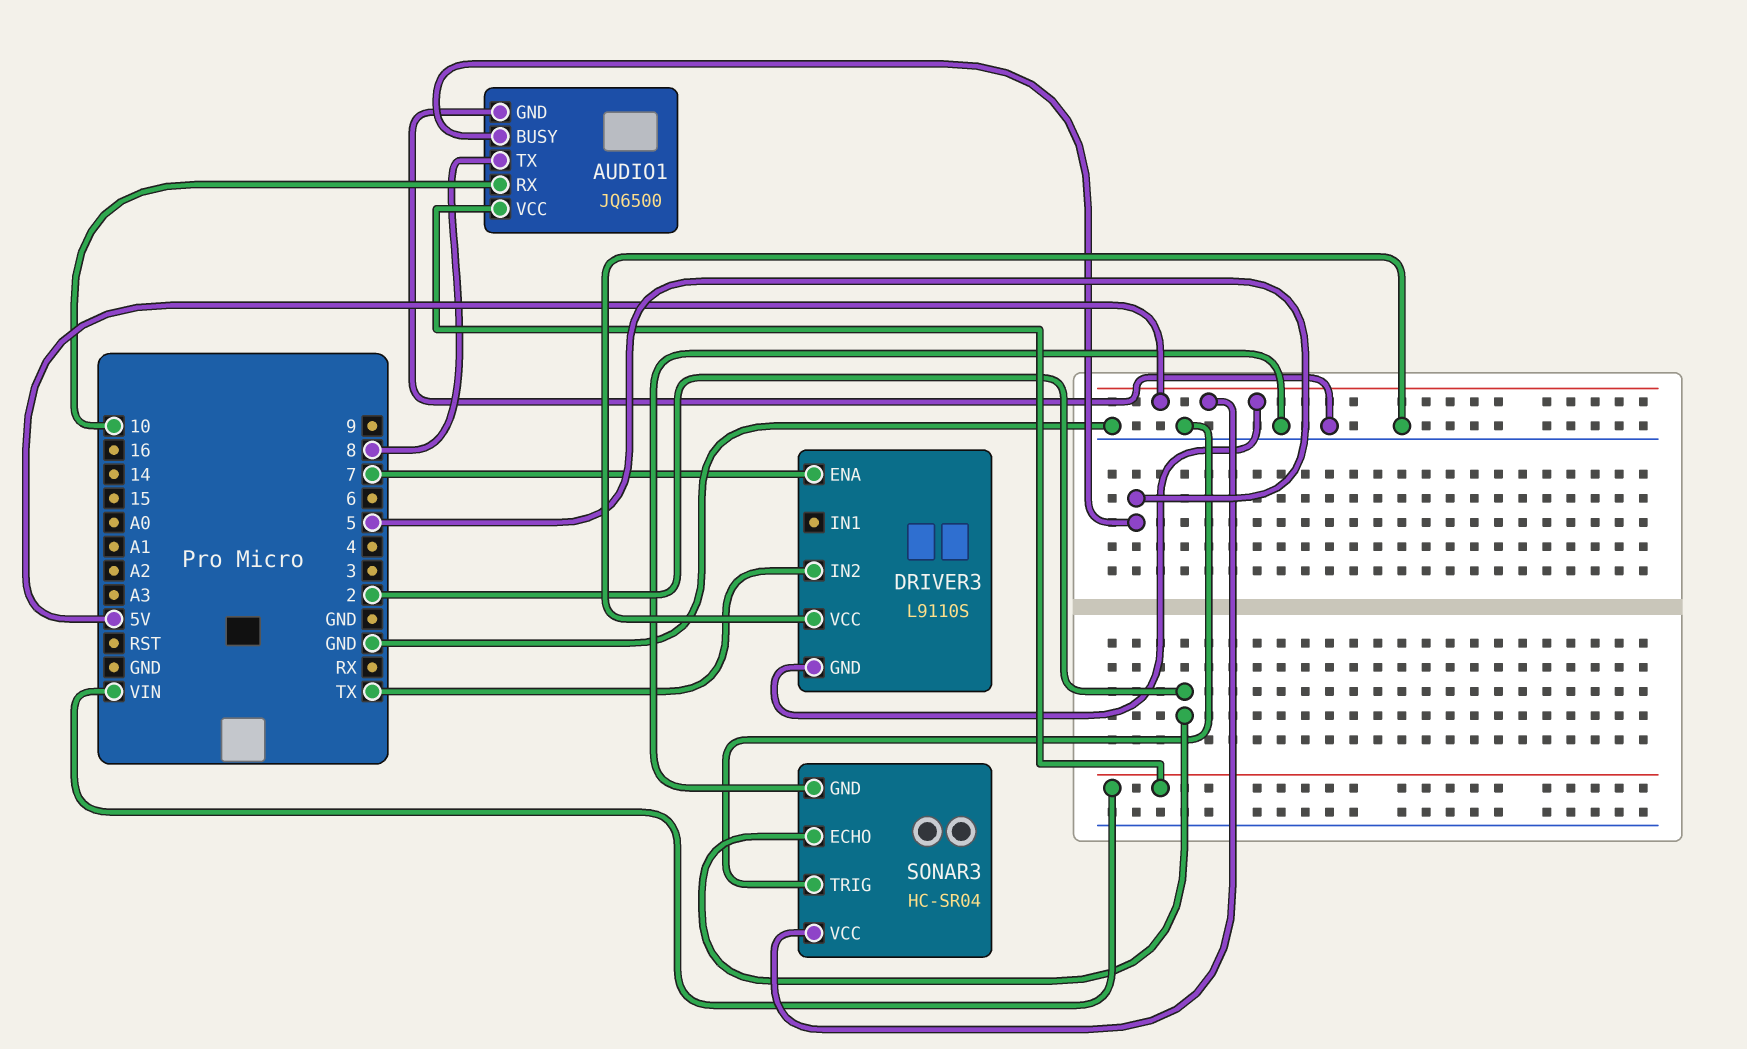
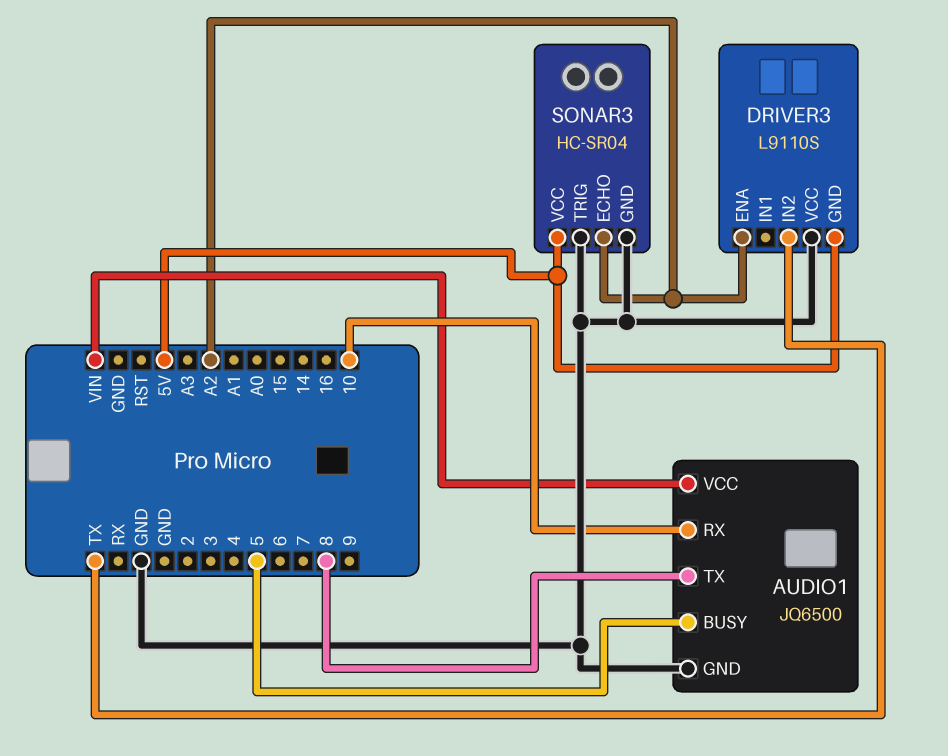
DRIVER3 pin ENA: 7 -> A2
SONAR3 pin ECHO: 2 -> A2

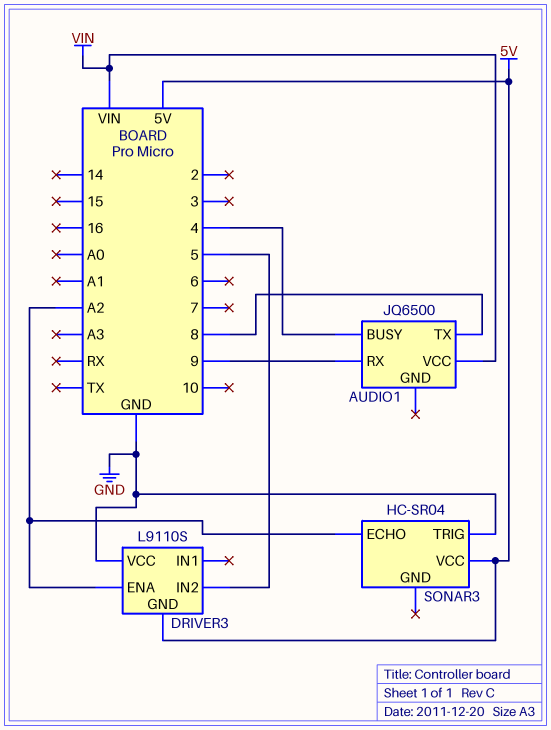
AUDIO1 pin BUSY: 5 -> 4
AUDIO1 pin GND: GND -> none
AUDIO1 pin RX: 10 -> 9
DRIVER3 pin IN2: TX -> 5
SONAR3 pin GND: GND -> none

